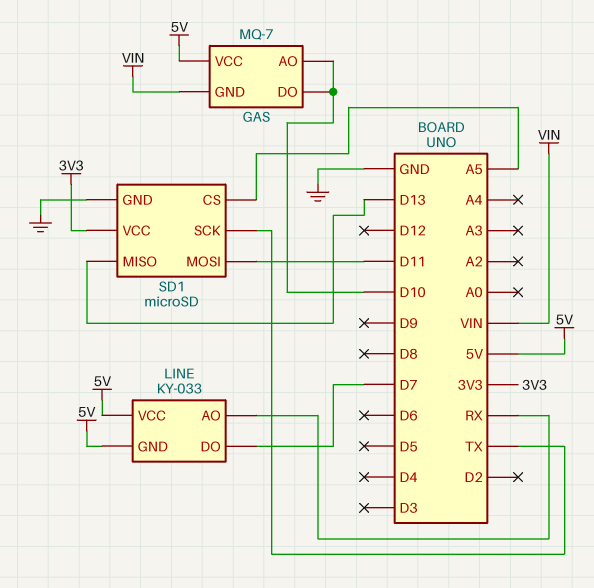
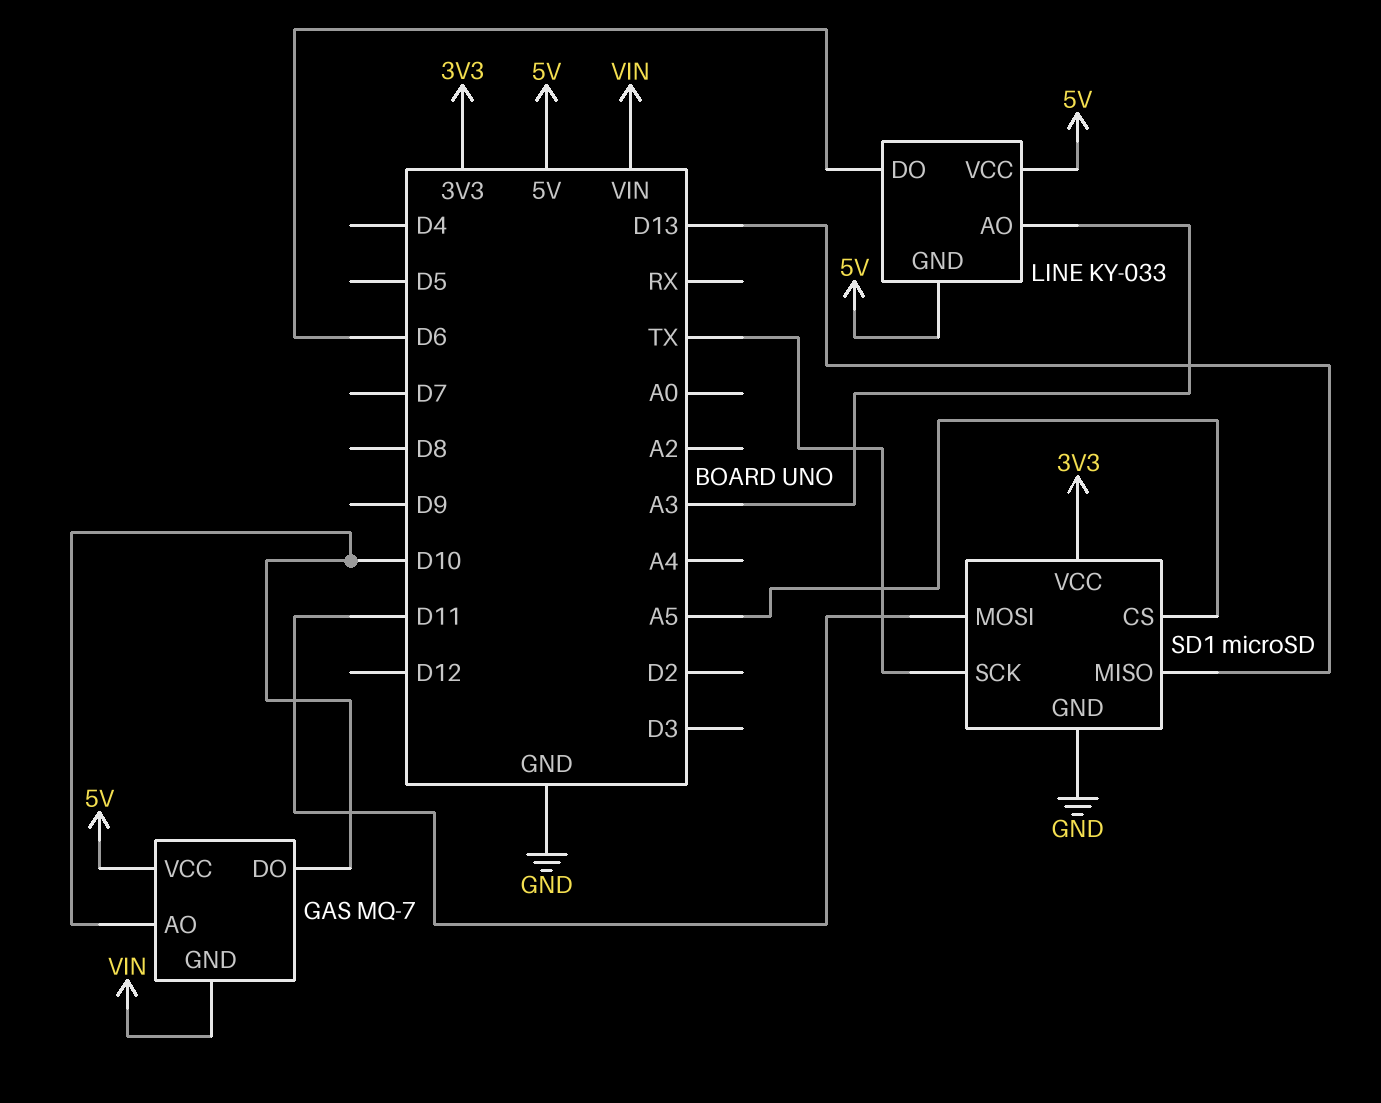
LINE pin AO: RX -> A3
LINE pin DO: D7 -> D6

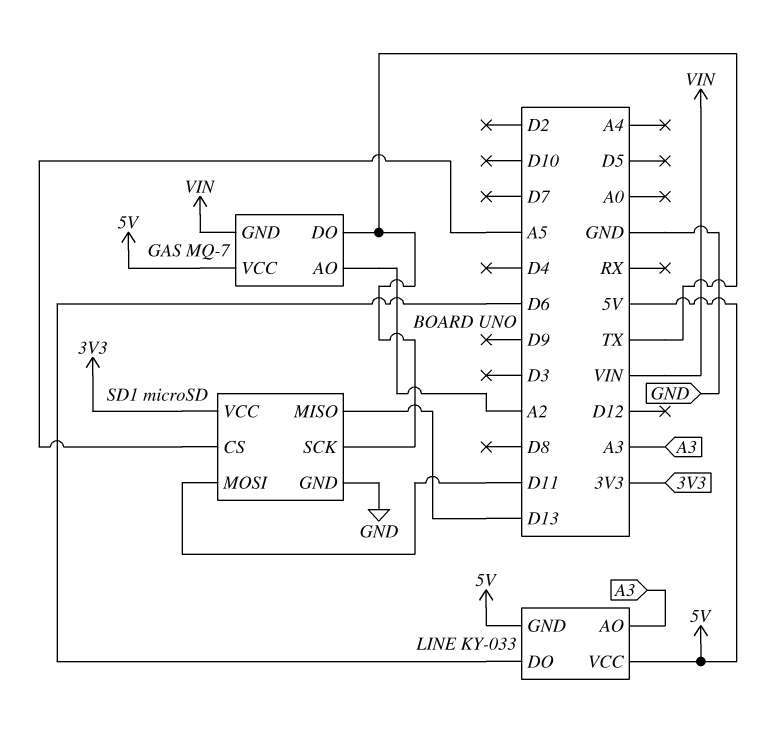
GAS pin AO: D10 -> A2
GAS pin DO: D10 -> TX

